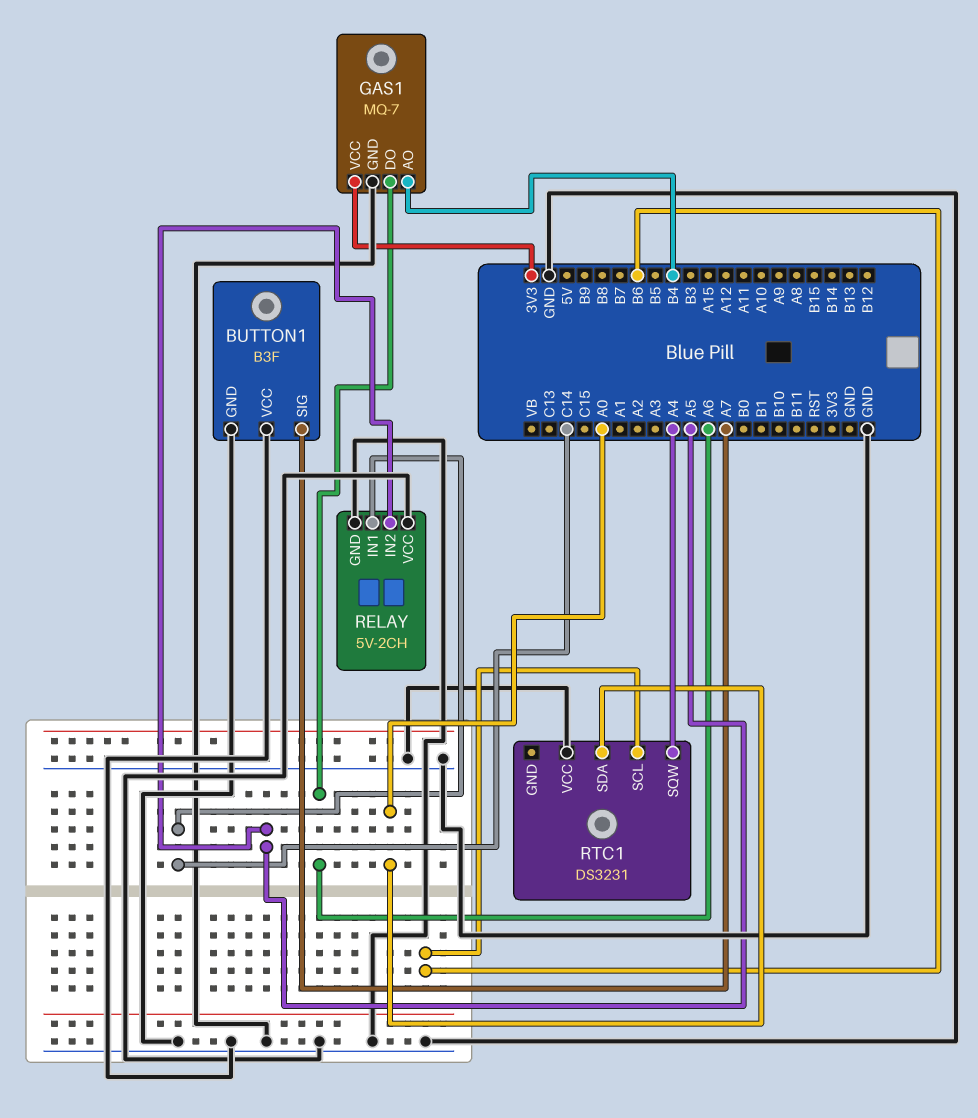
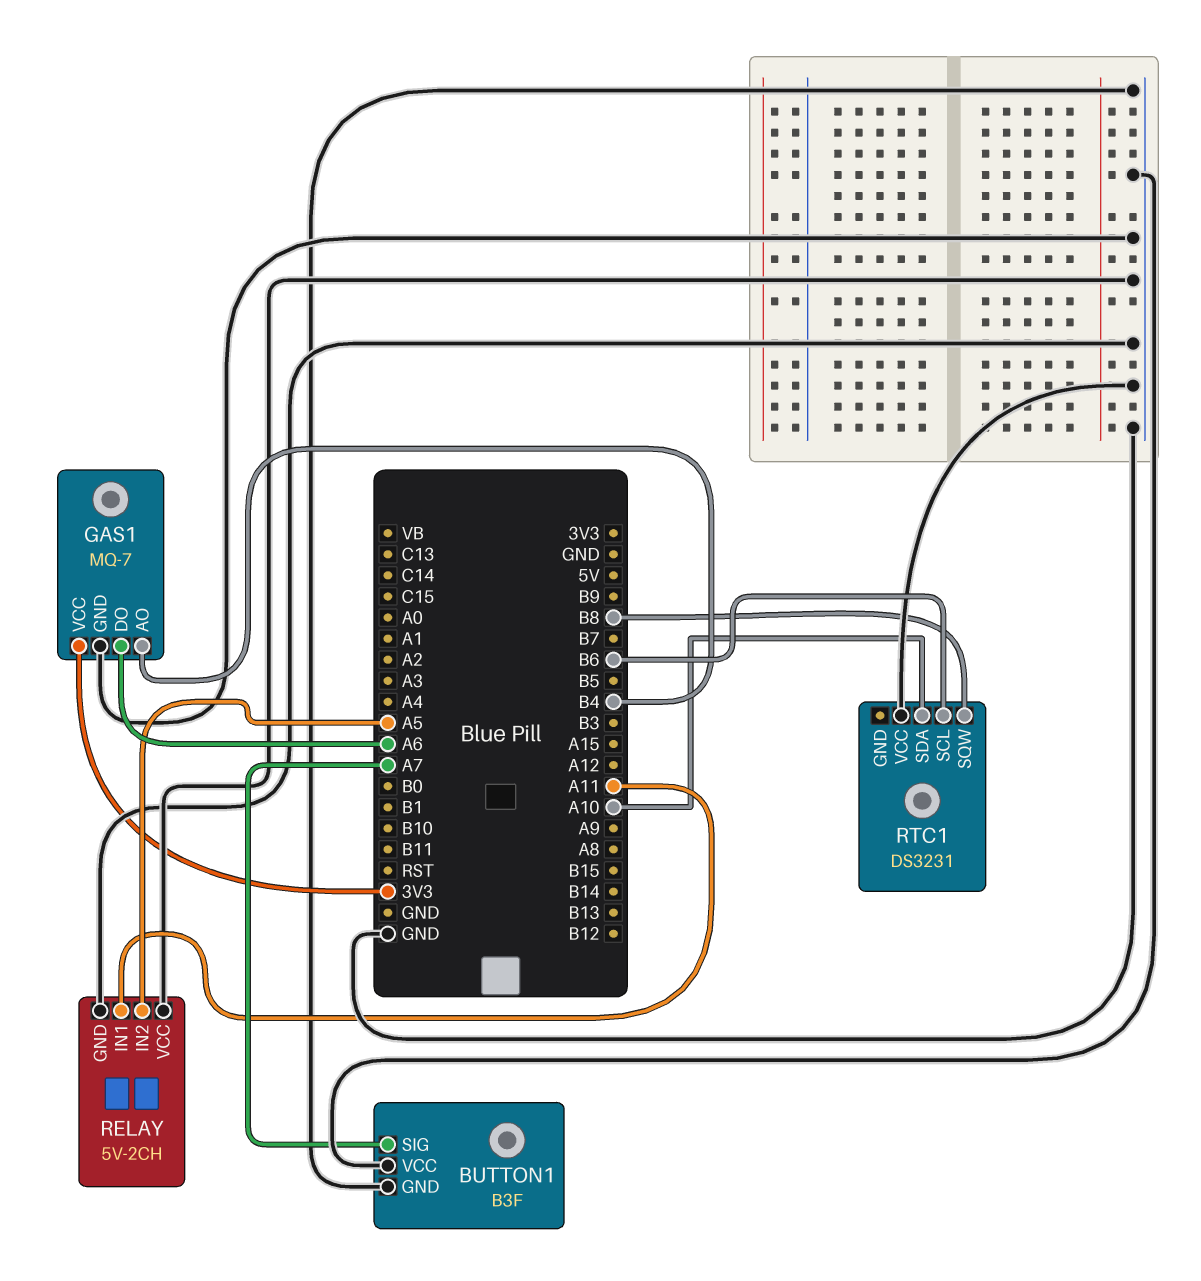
RELAY pin IN1: C14 -> A11
RTC1 pin SDA: A0 -> A10
RTC1 pin SQW: A4 -> B8

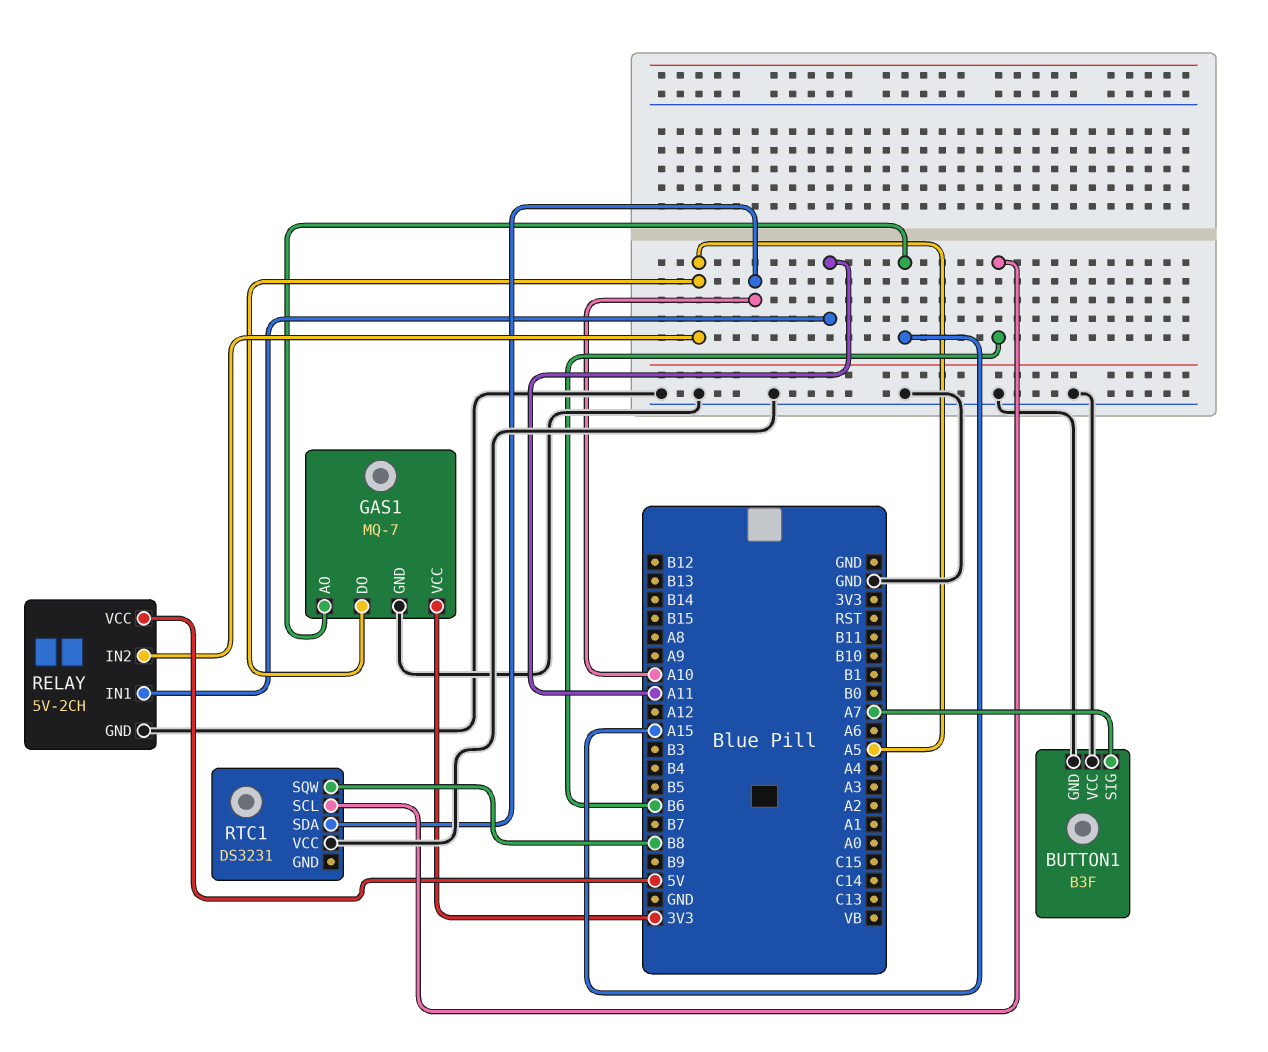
GAS1 pin AO: B4 -> A15
GAS1 pin DO: A6 -> A5
RELAY pin VCC: GND -> 5V

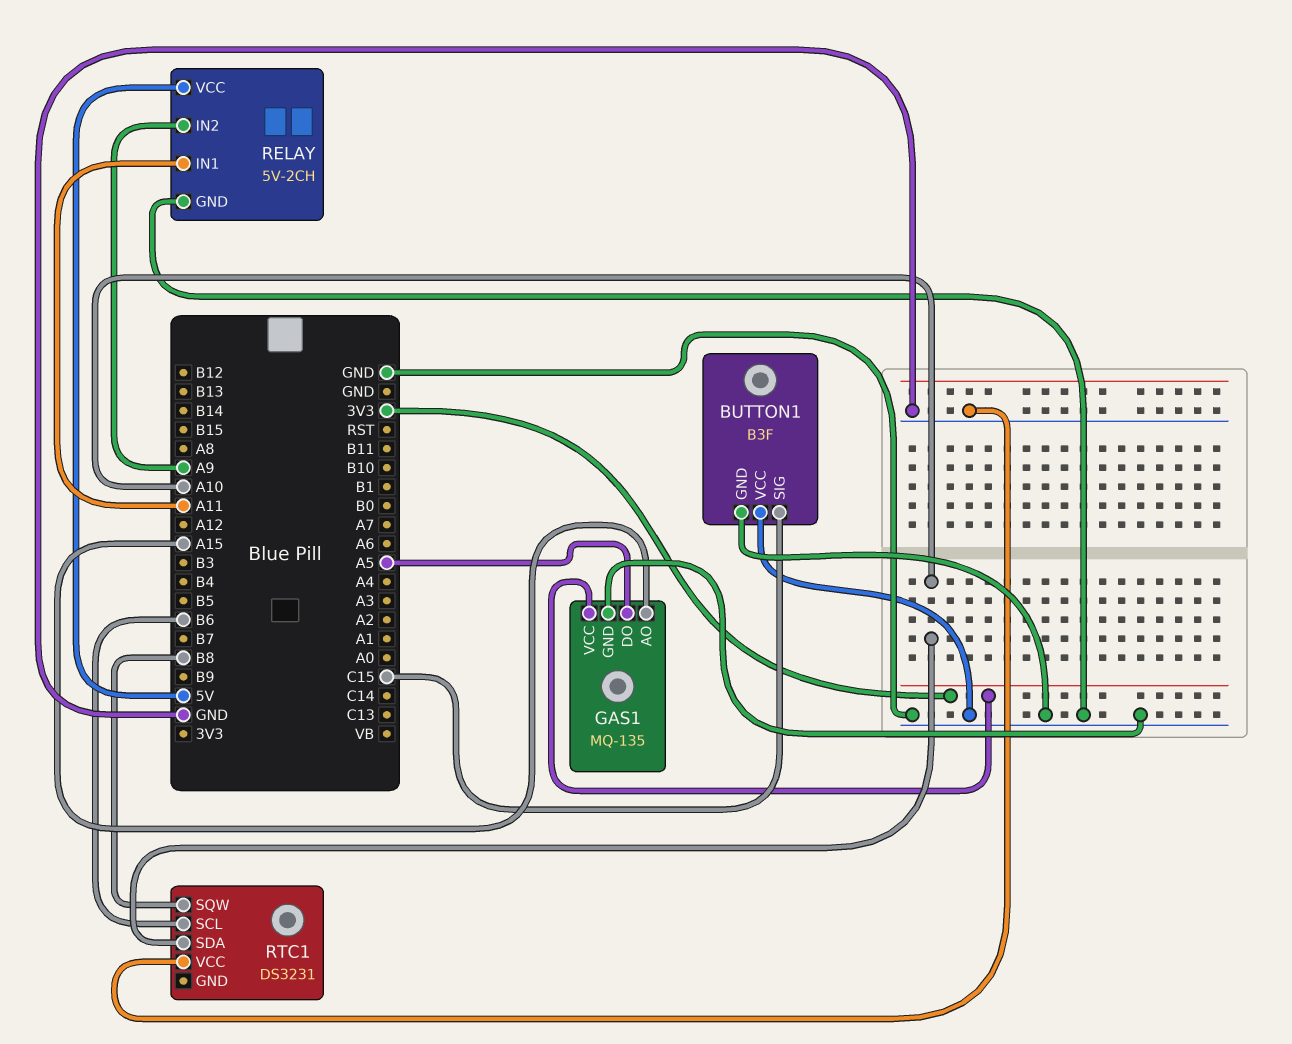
BUTTON1 pin SIG: A7 -> C15
GAS1: MQ-7 -> MQ-135
RELAY pin IN2: A5 -> A9

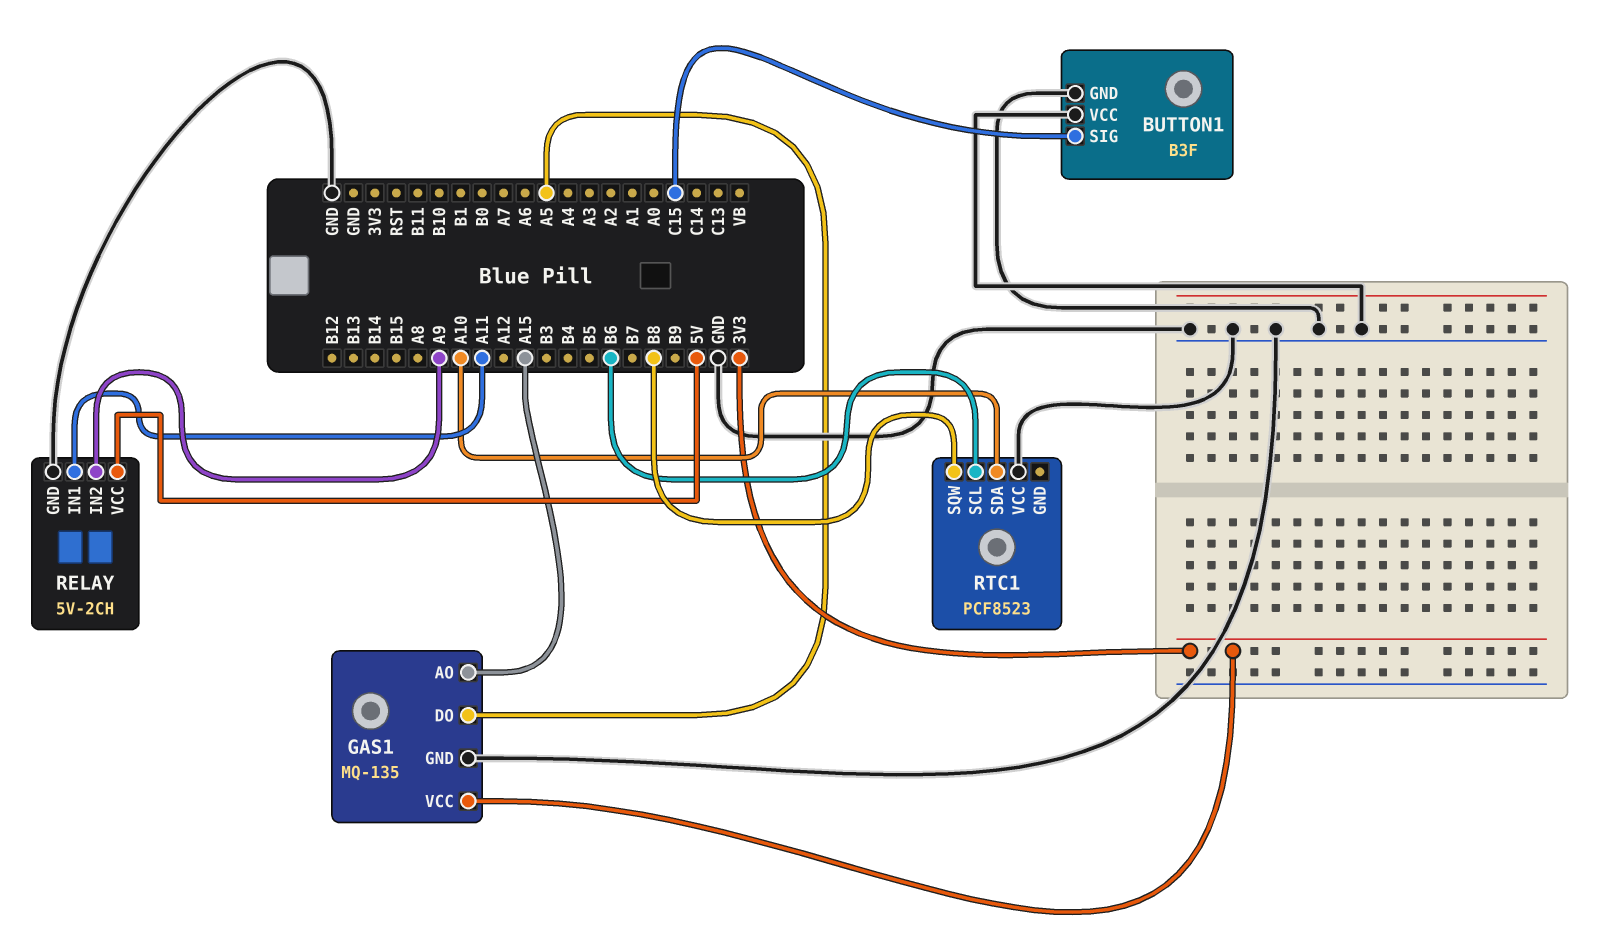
RTC1: DS3231 -> PCF8523

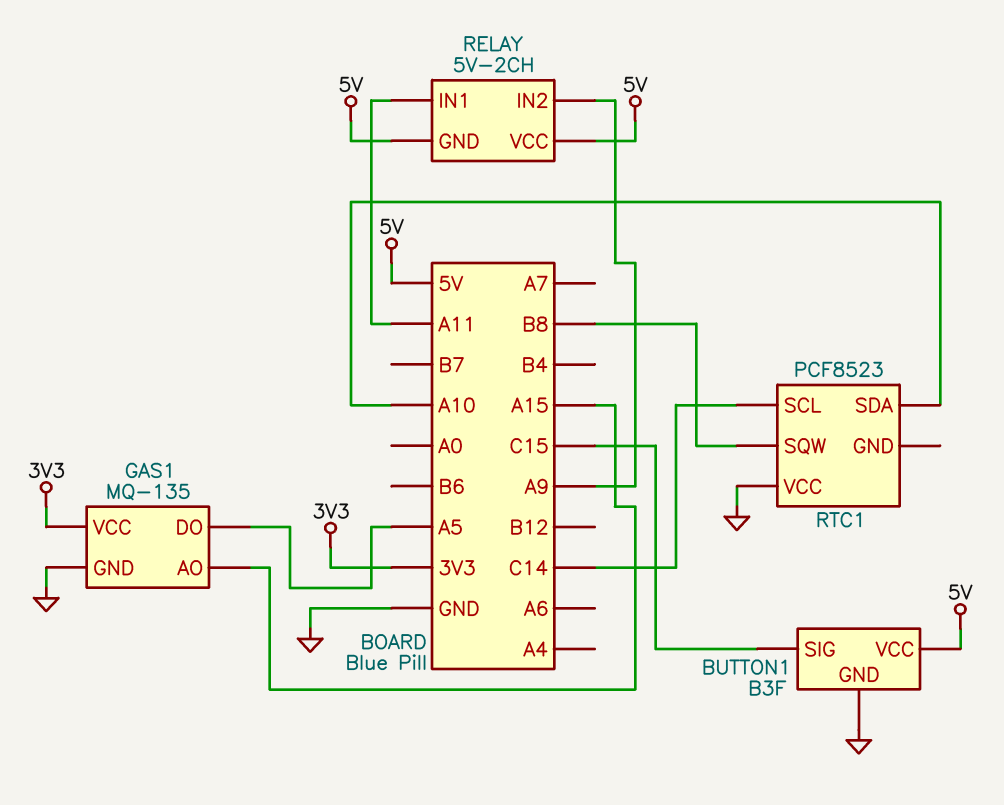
BUTTON1 pin VCC: GND -> 5V
RELAY pin GND: GND -> 5V
RTC1 pin SCL: B6 -> C14

